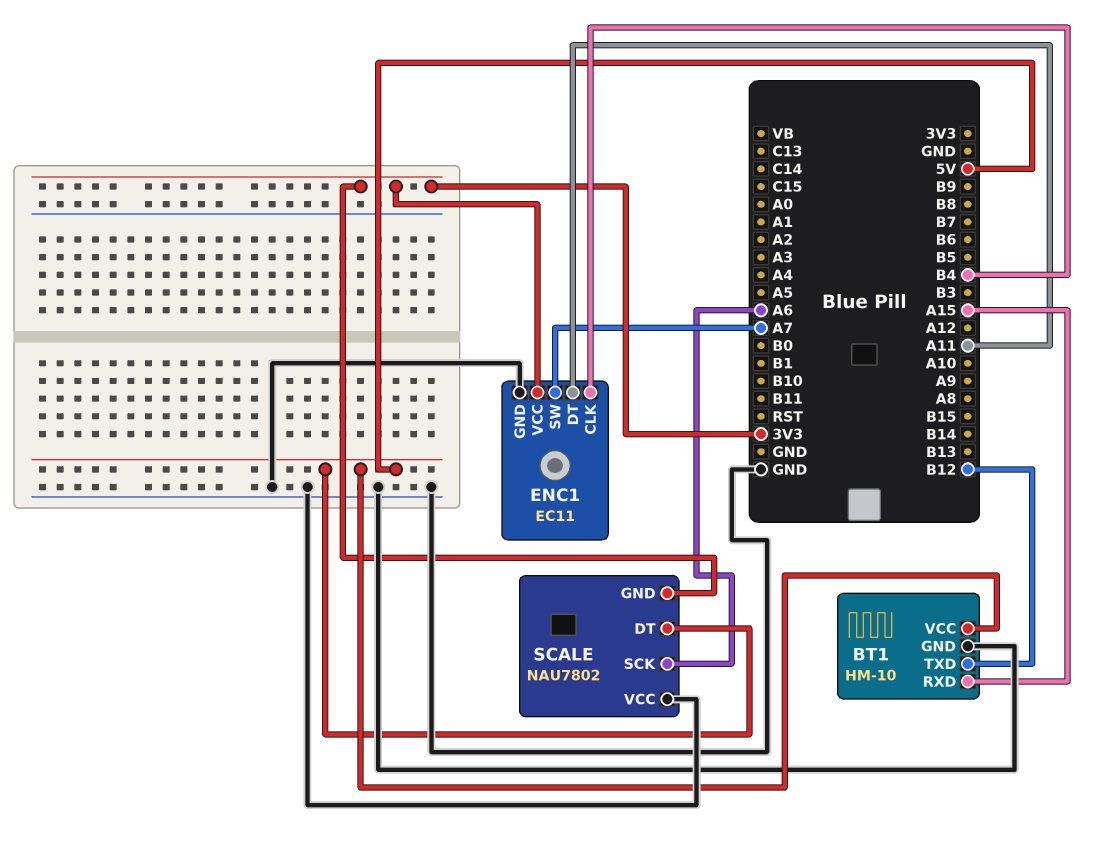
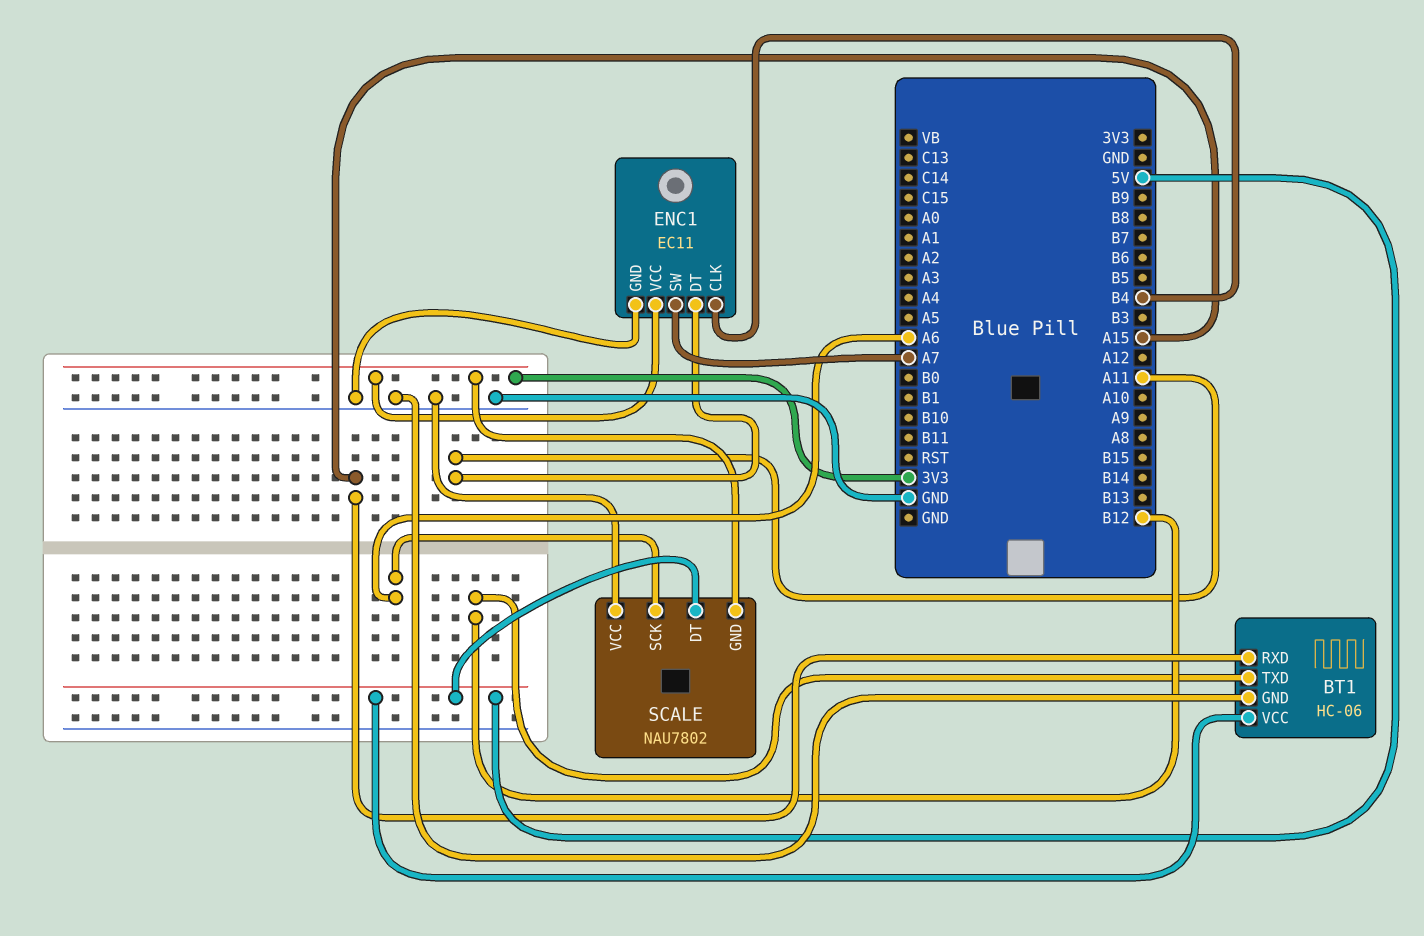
BT1: HM-10 -> HC-06

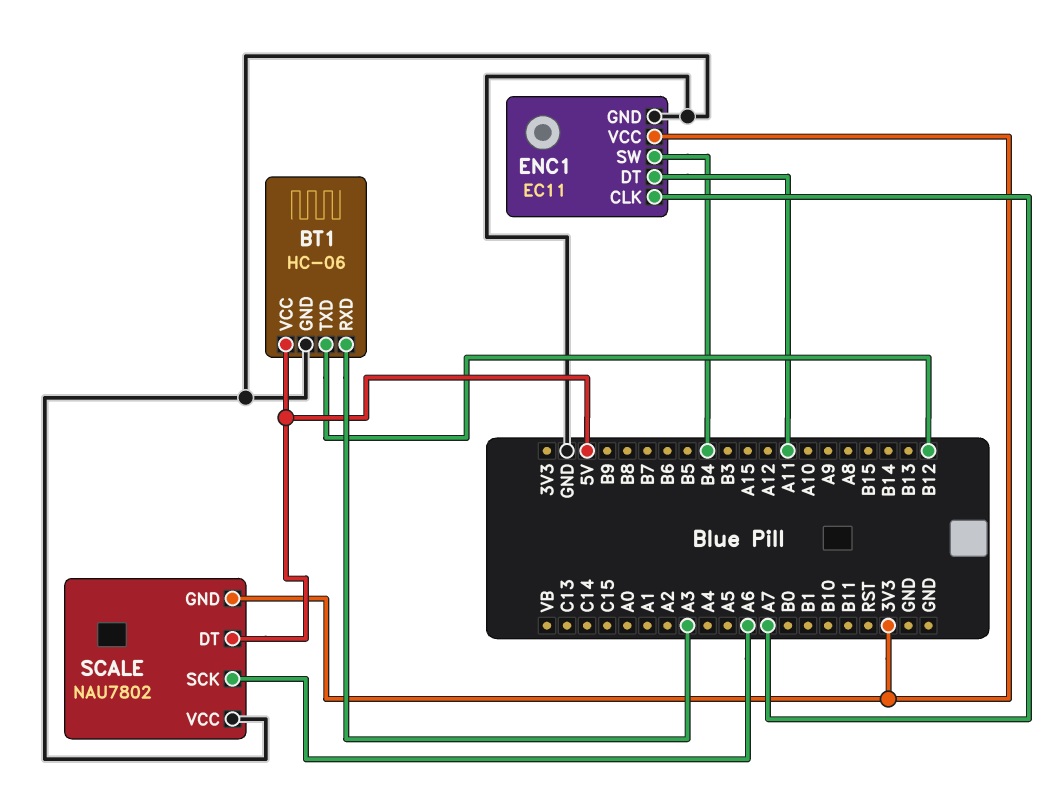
BT1 pin RXD: A15 -> A3
ENC1 pin CLK: B4 -> A7
ENC1 pin SW: A7 -> B4

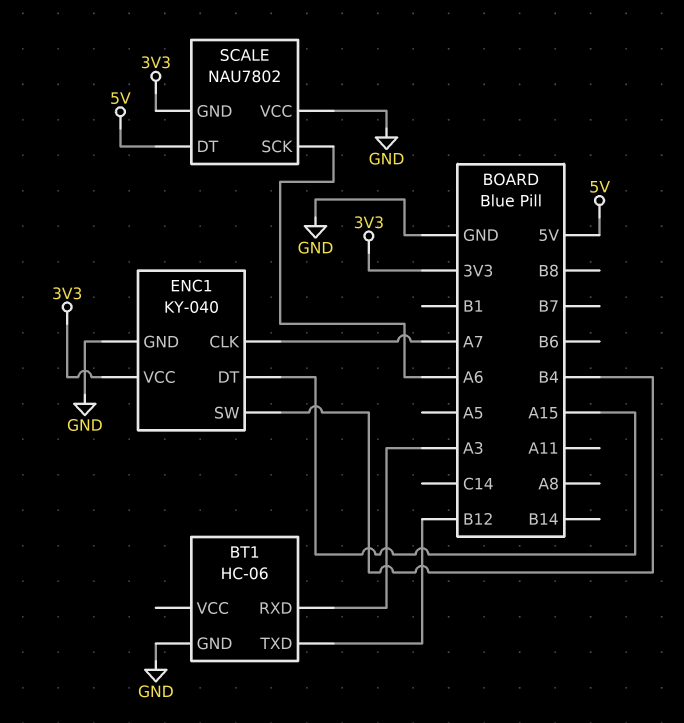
BT1 pin VCC: 5V -> none
ENC1: EC11 -> KY-040
ENC1 pin DT: A11 -> A15

